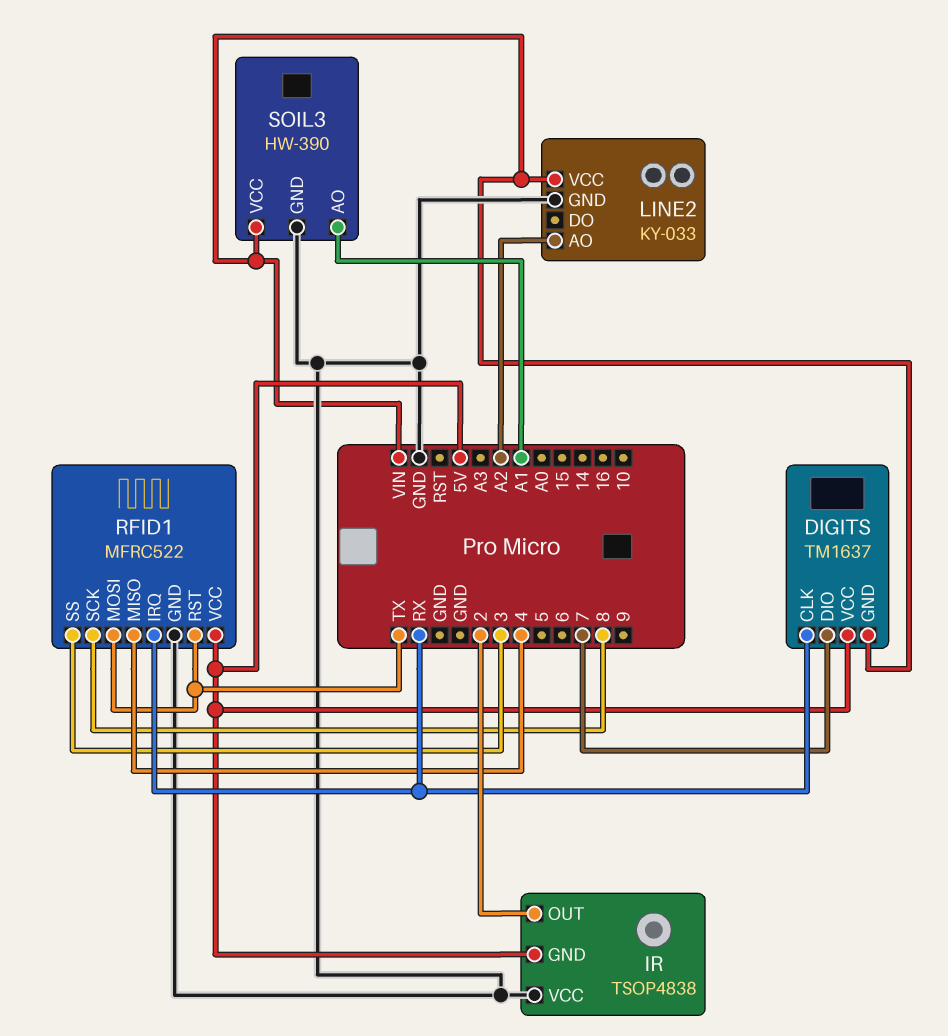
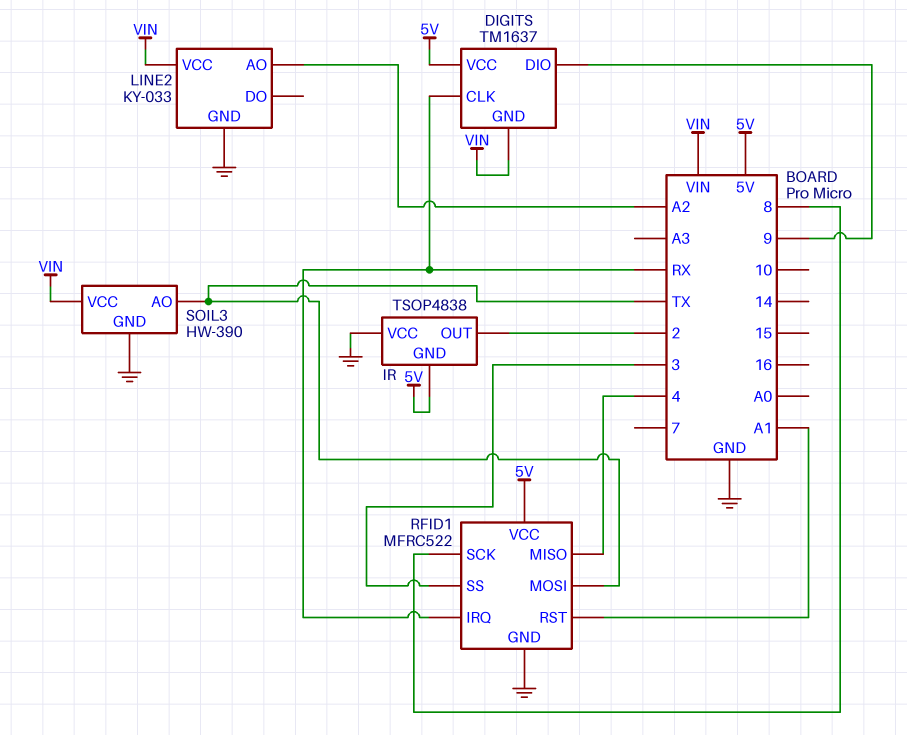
DIGITS pin DIO: 7 -> 9
RFID1 pin RST: TX -> A1
SOIL3 pin AO: A1 -> TX

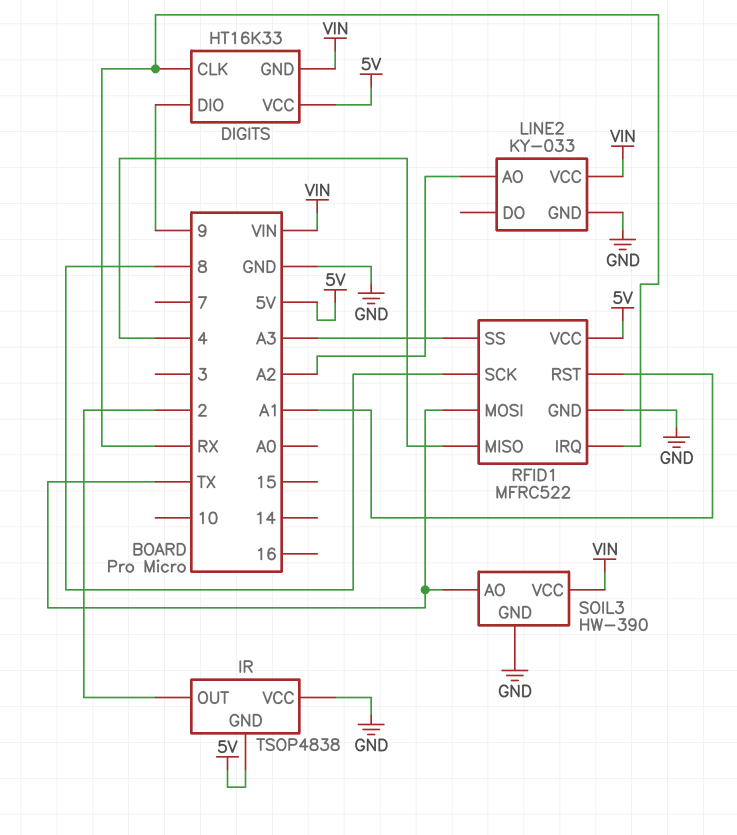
DIGITS: TM1637 -> HT16K33
RFID1 pin SS: 3 -> A3

